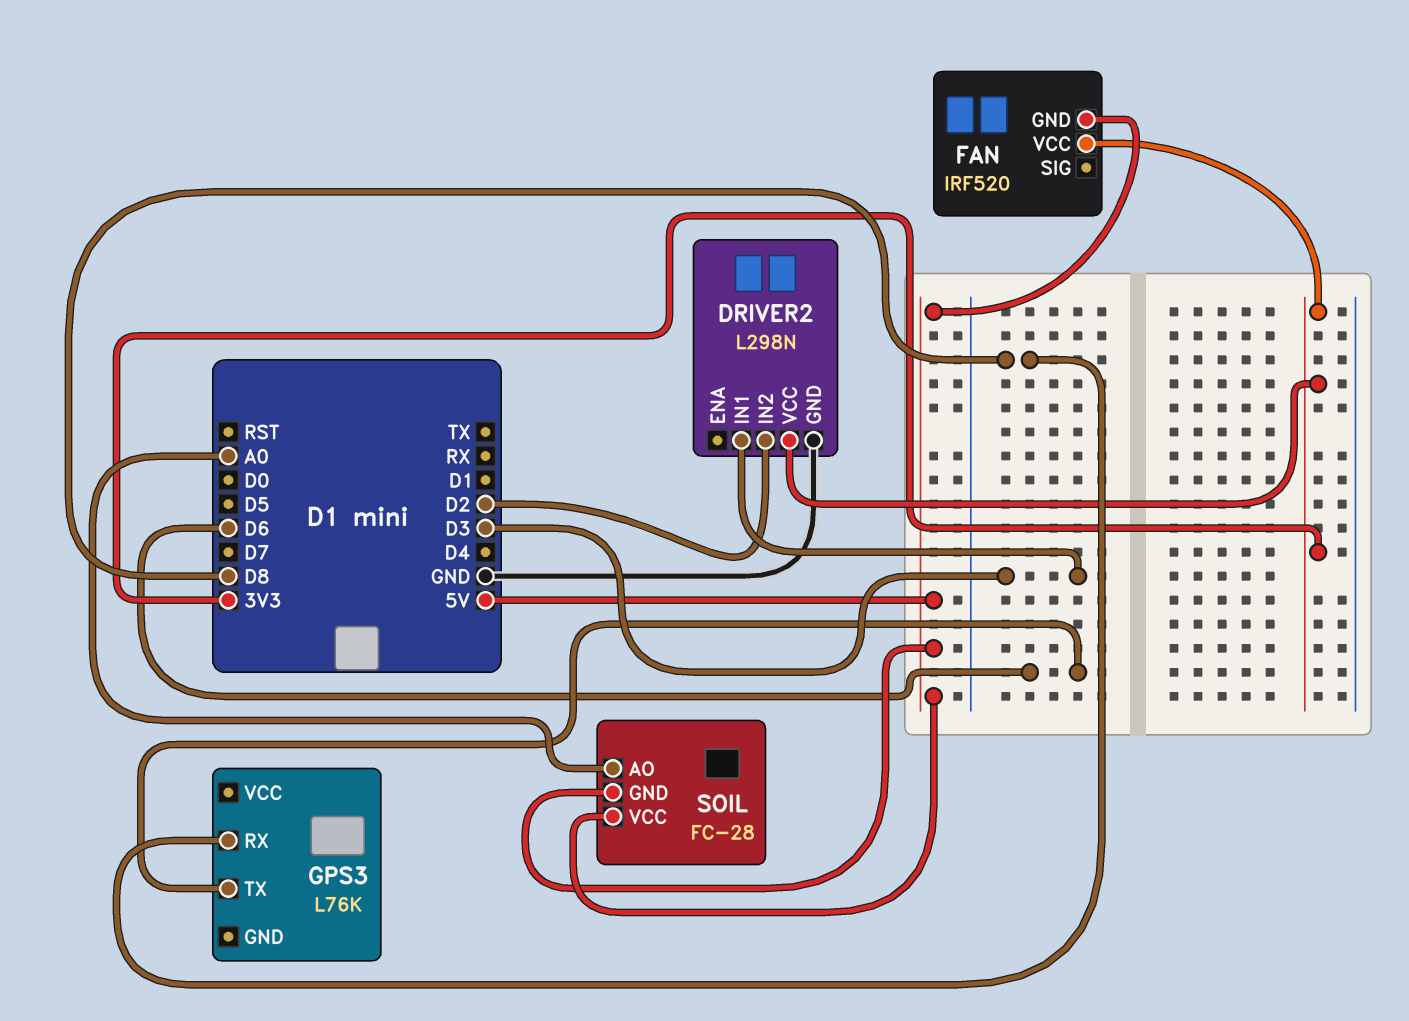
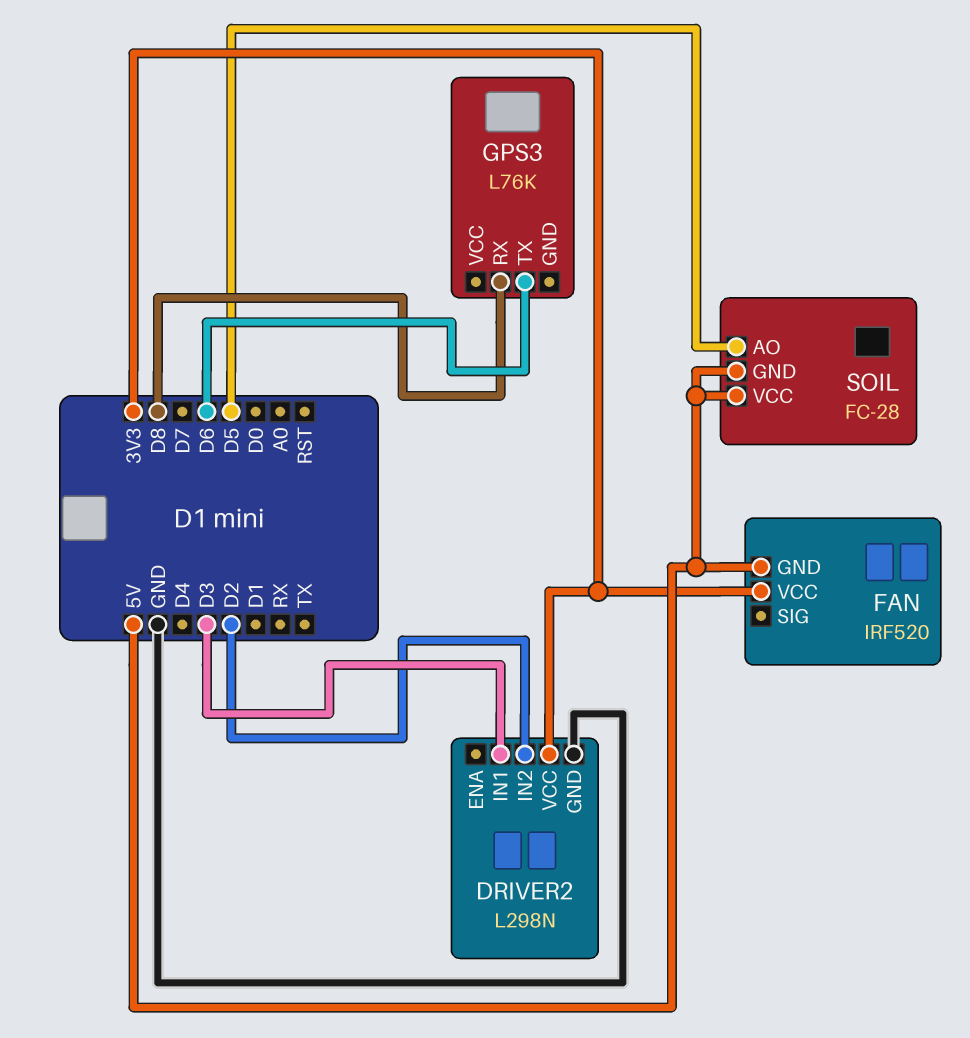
SOIL pin AO: A0 -> D5

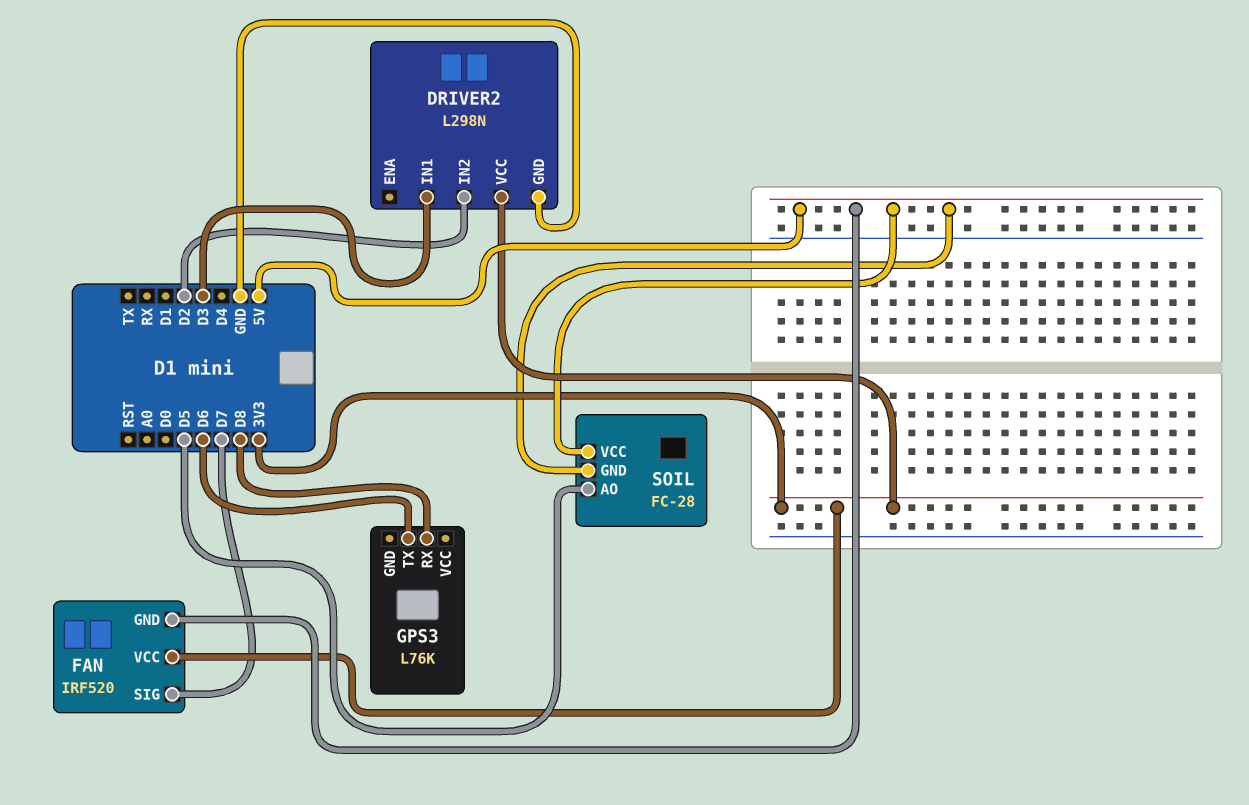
FAN pin SIG: none -> D7

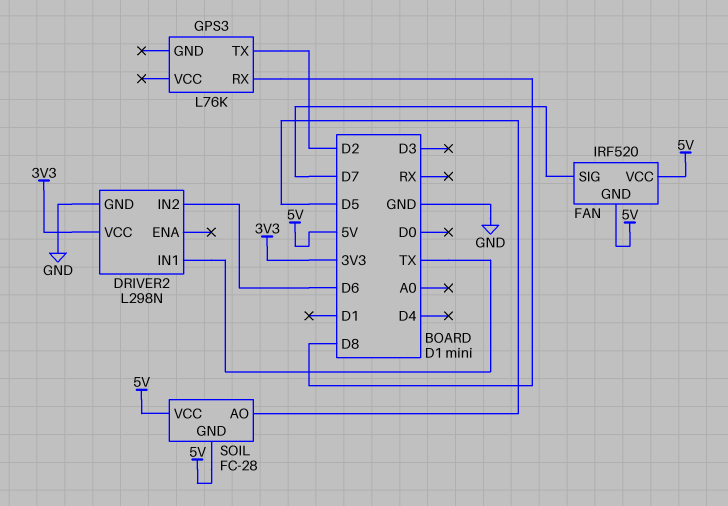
DRIVER2 pin IN1: D3 -> TX
DRIVER2 pin IN2: D2 -> D6
FAN pin VCC: 3V3 -> 5V
GPS3 pin TX: D6 -> D2

